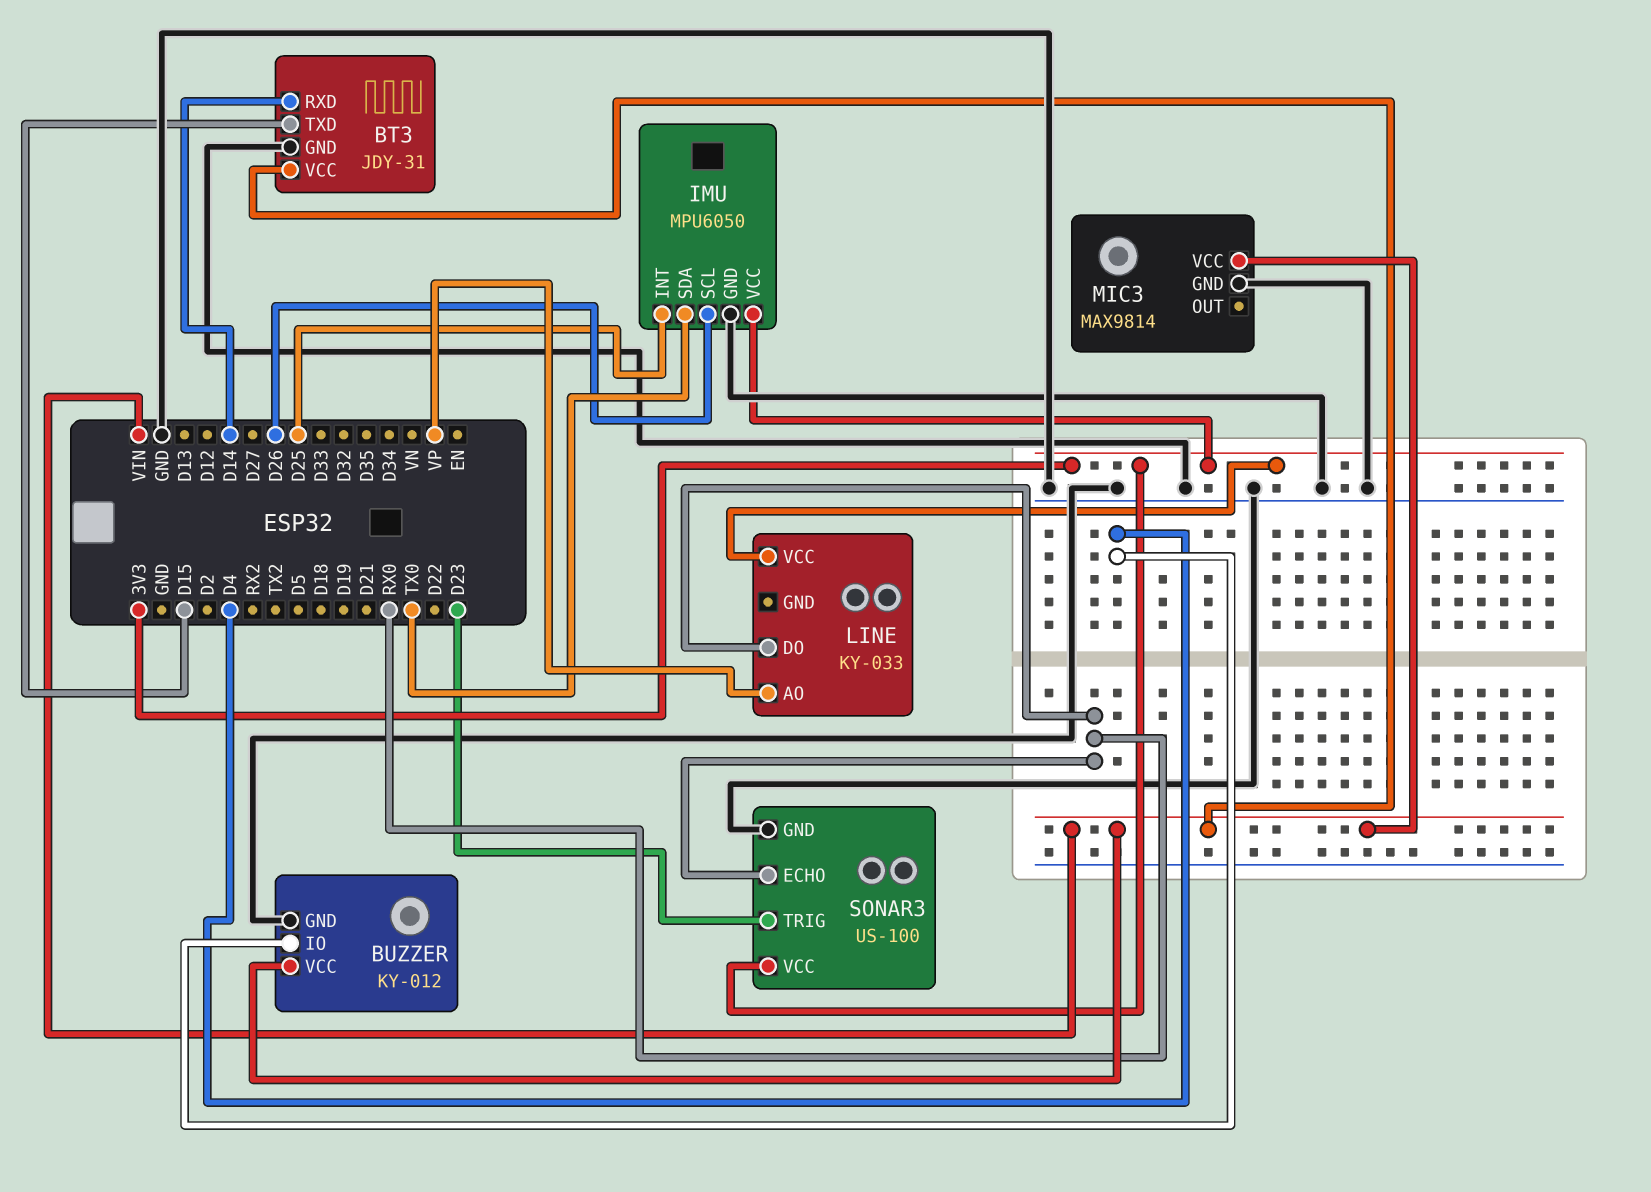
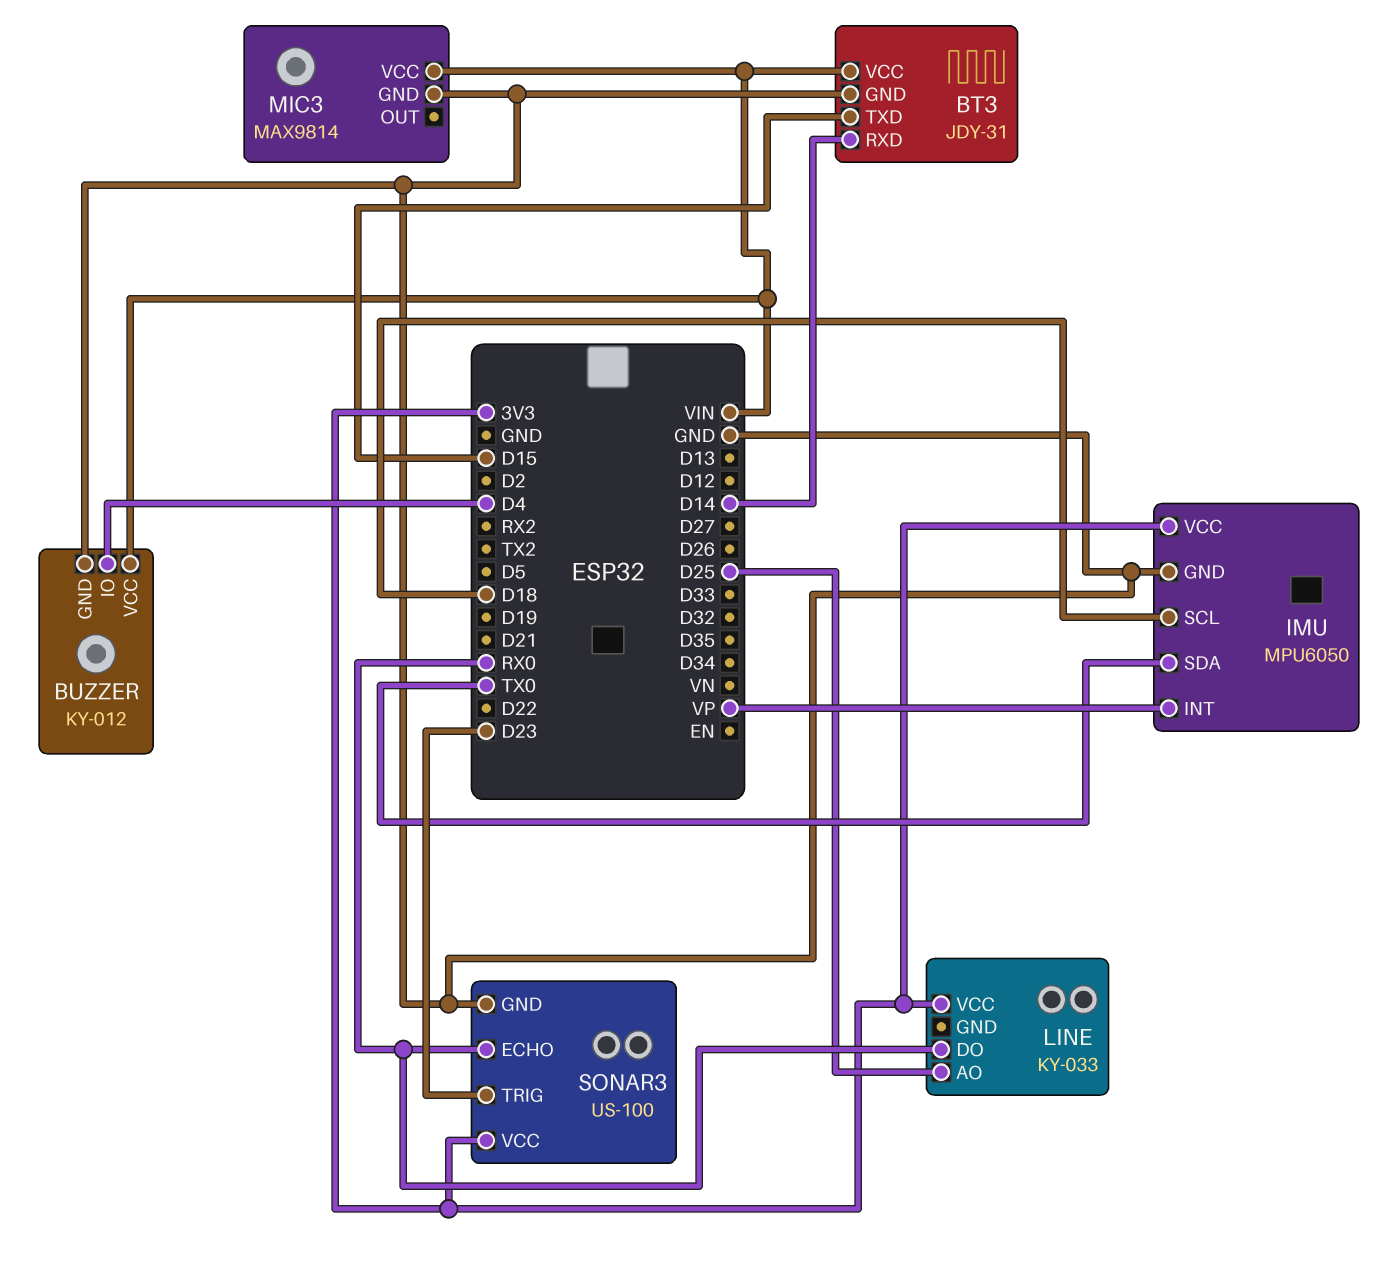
IMU pin INT: D25 -> VP
IMU pin SCL: D26 -> D18
LINE pin AO: VP -> D25

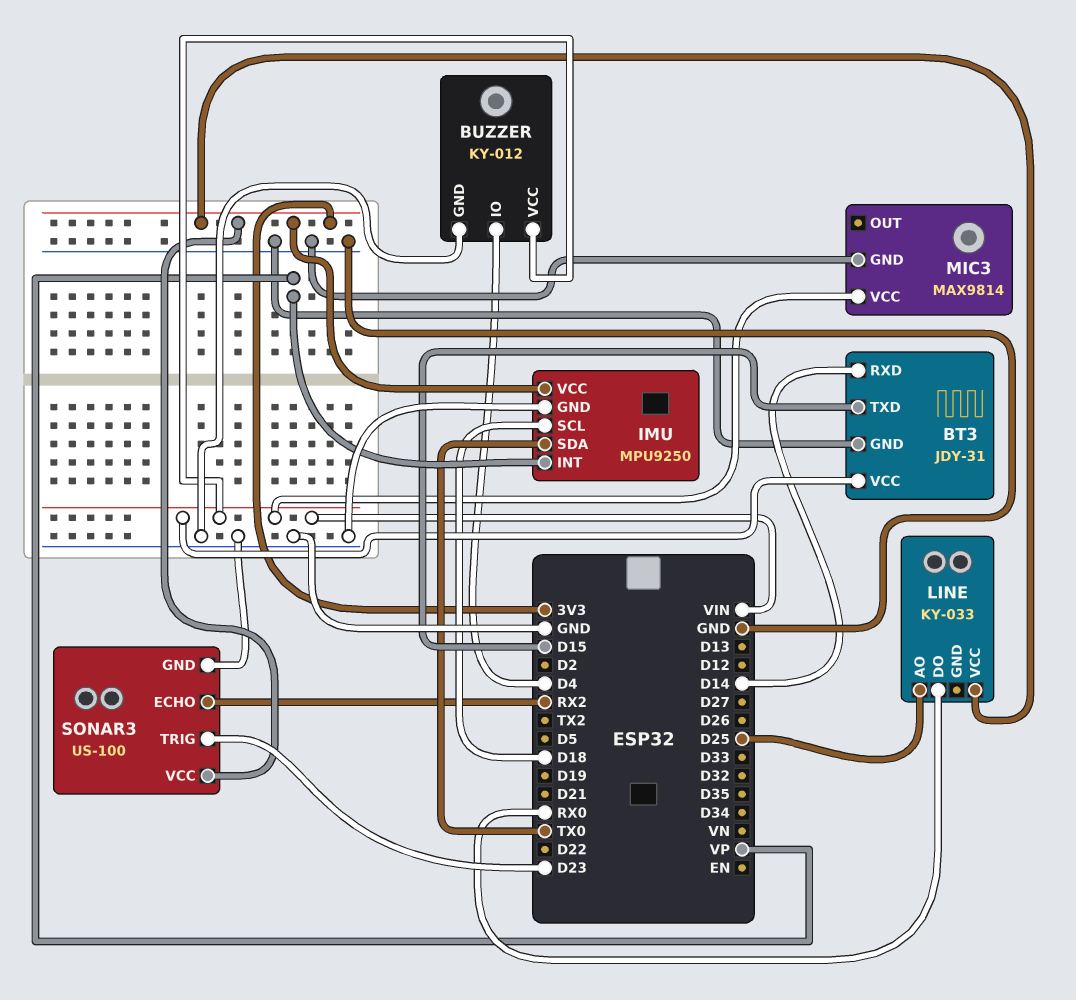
IMU: MPU6050 -> MPU9250
SONAR3 pin ECHO: RX0 -> RX2

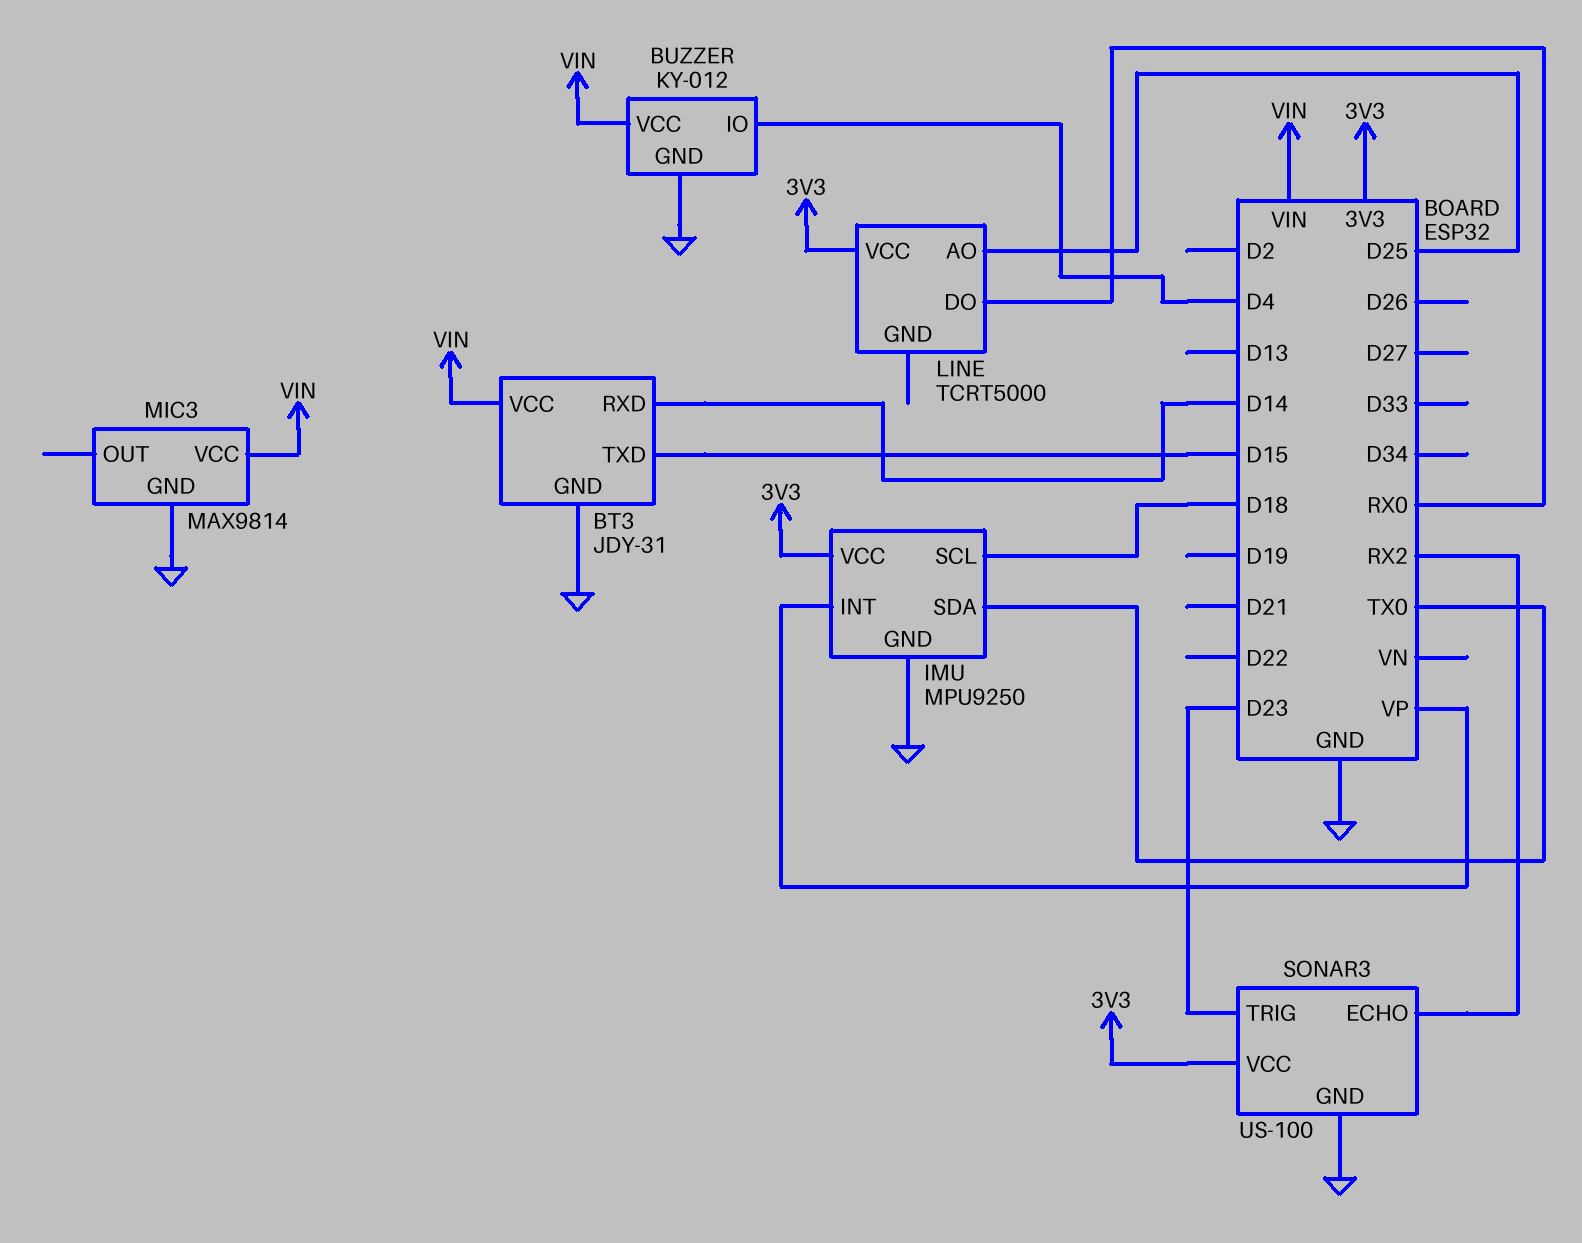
LINE: KY-033 -> TCRT5000

